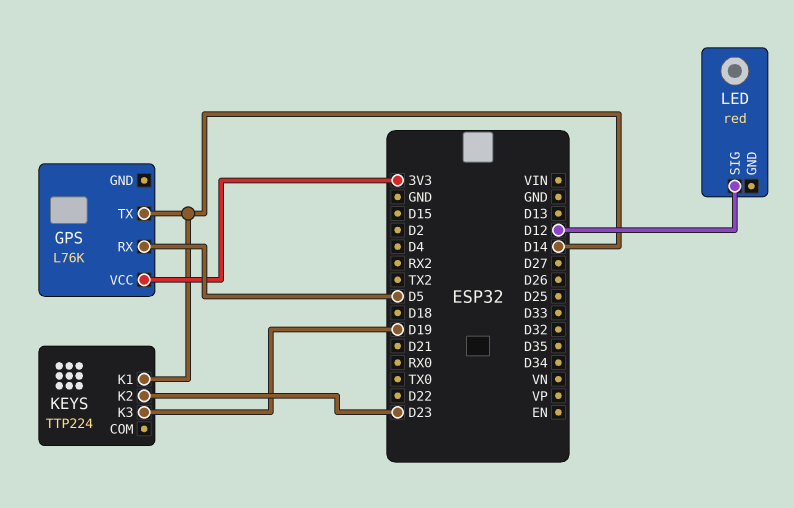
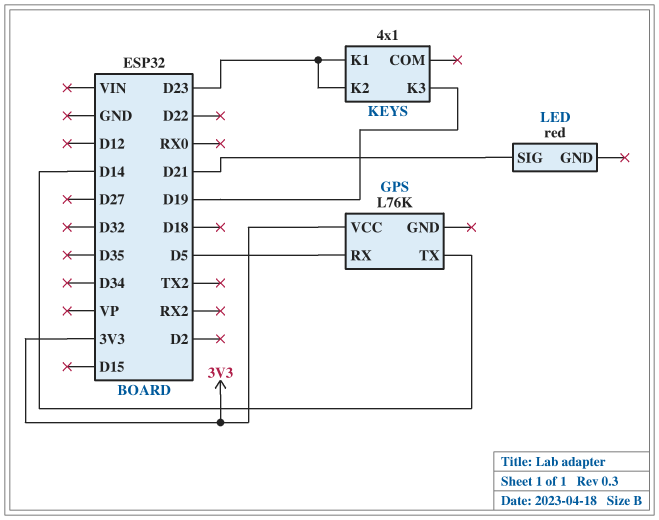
KEYS: TTP224 -> 4x1
KEYS pin K1: D14 -> D23
LED pin SIG: D12 -> D21

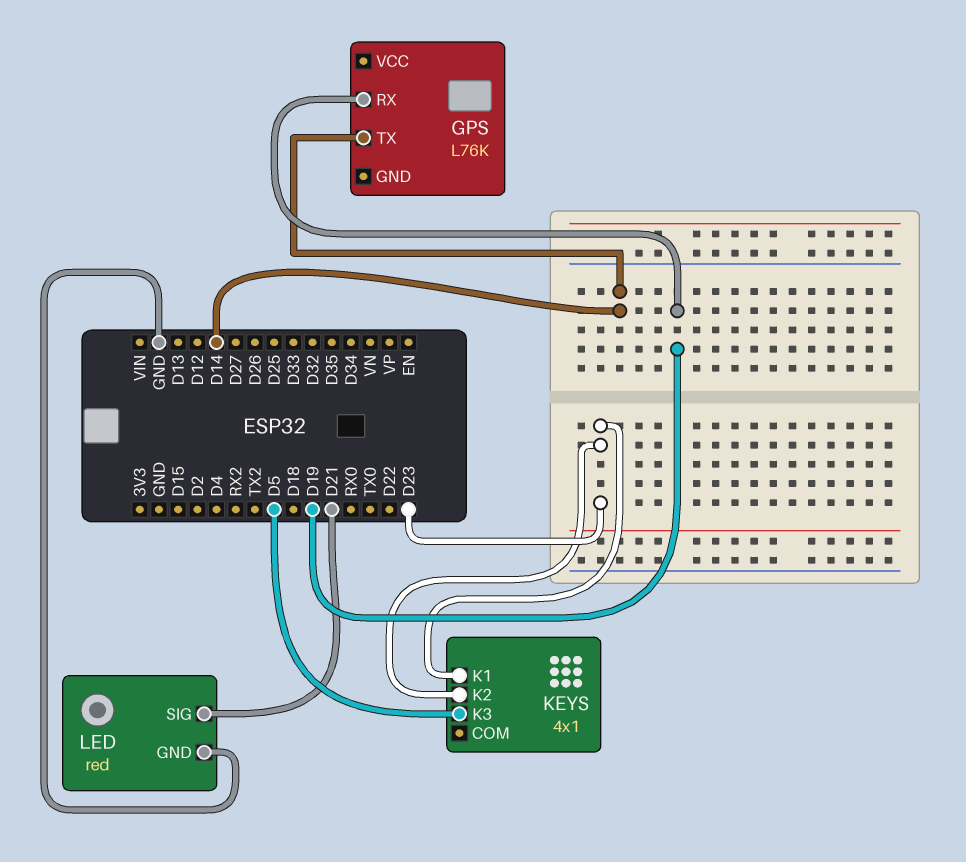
GPS pin RX: D5 -> D19
GPS pin VCC: 3V3 -> none
KEYS pin K3: D19 -> D5
LED pin GND: none -> GND

